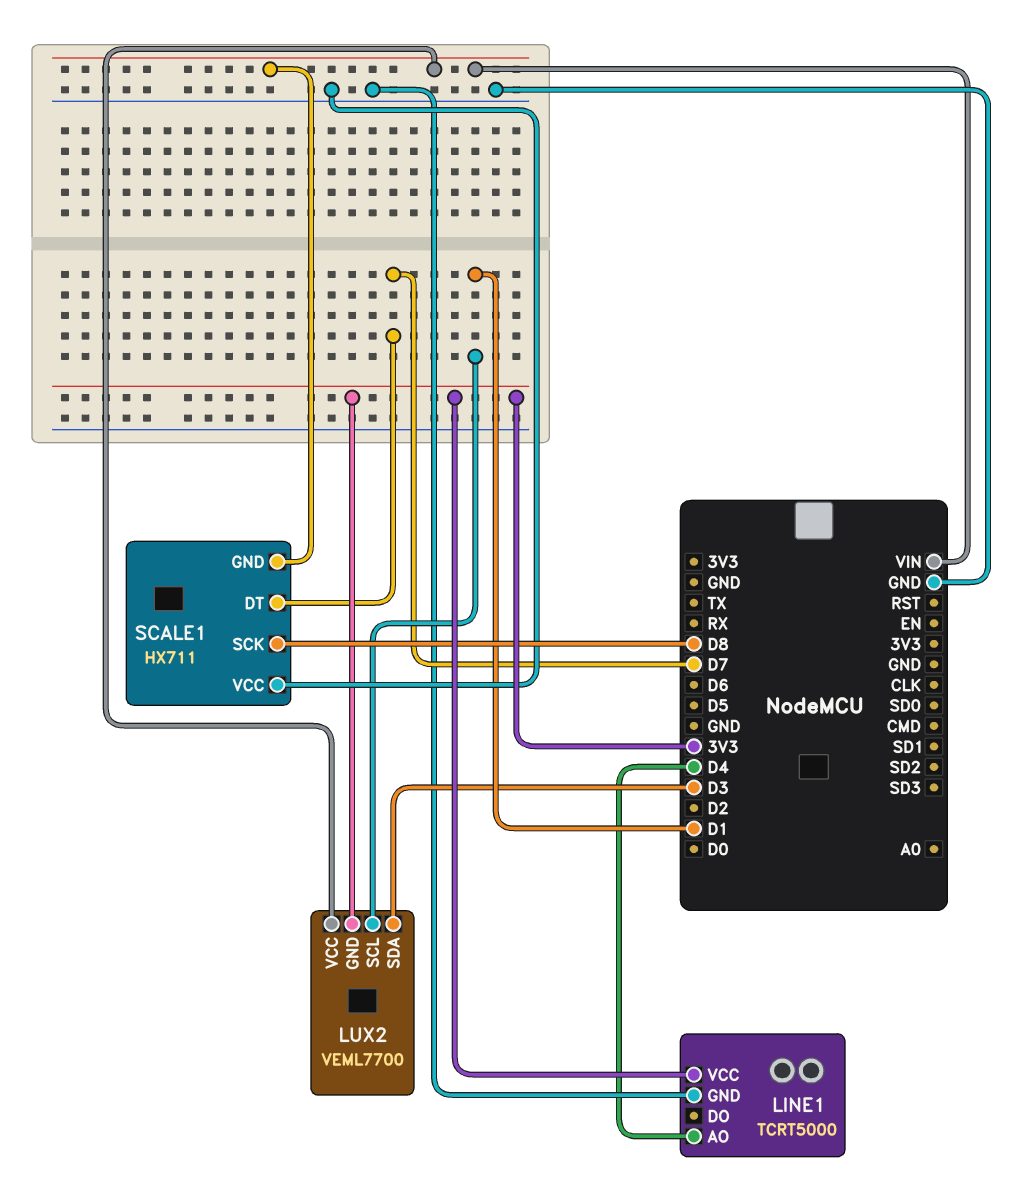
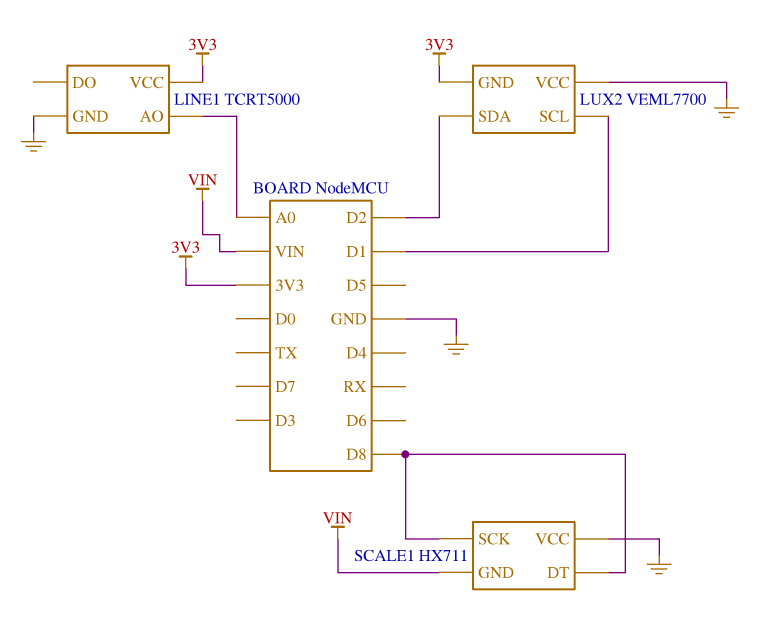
LINE1 pin AO: D4 -> A0
LUX2 pin SDA: D3 -> D2
LUX2 pin VCC: VIN -> GND
SCALE1 pin DT: D7 -> D8

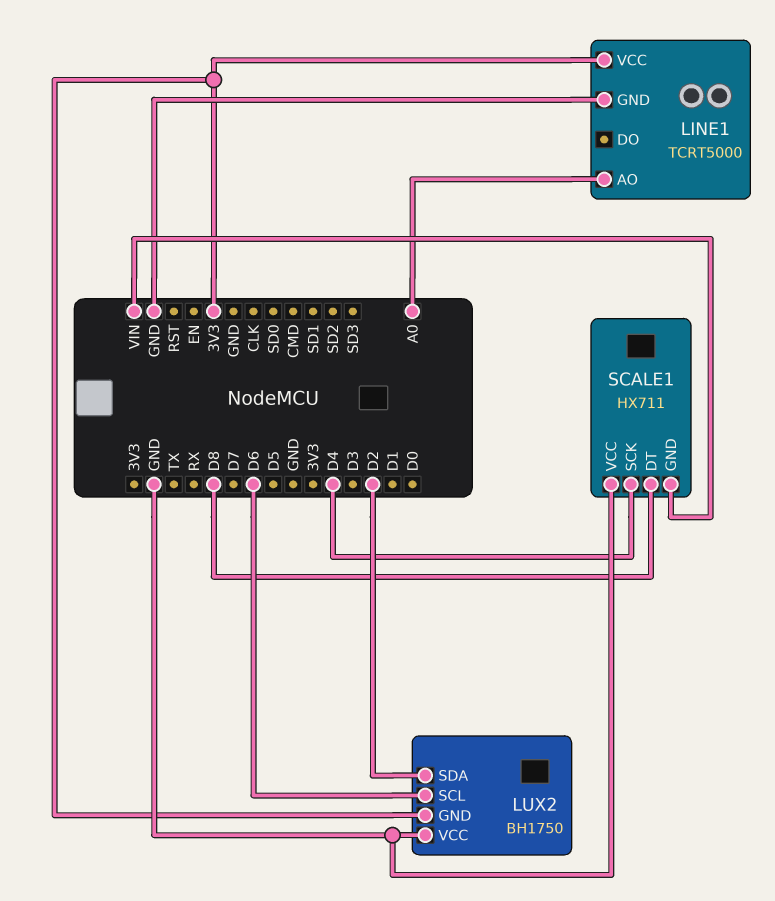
LUX2: VEML7700 -> BH1750
LUX2 pin SCL: D1 -> D6
SCALE1 pin SCK: D8 -> D4

